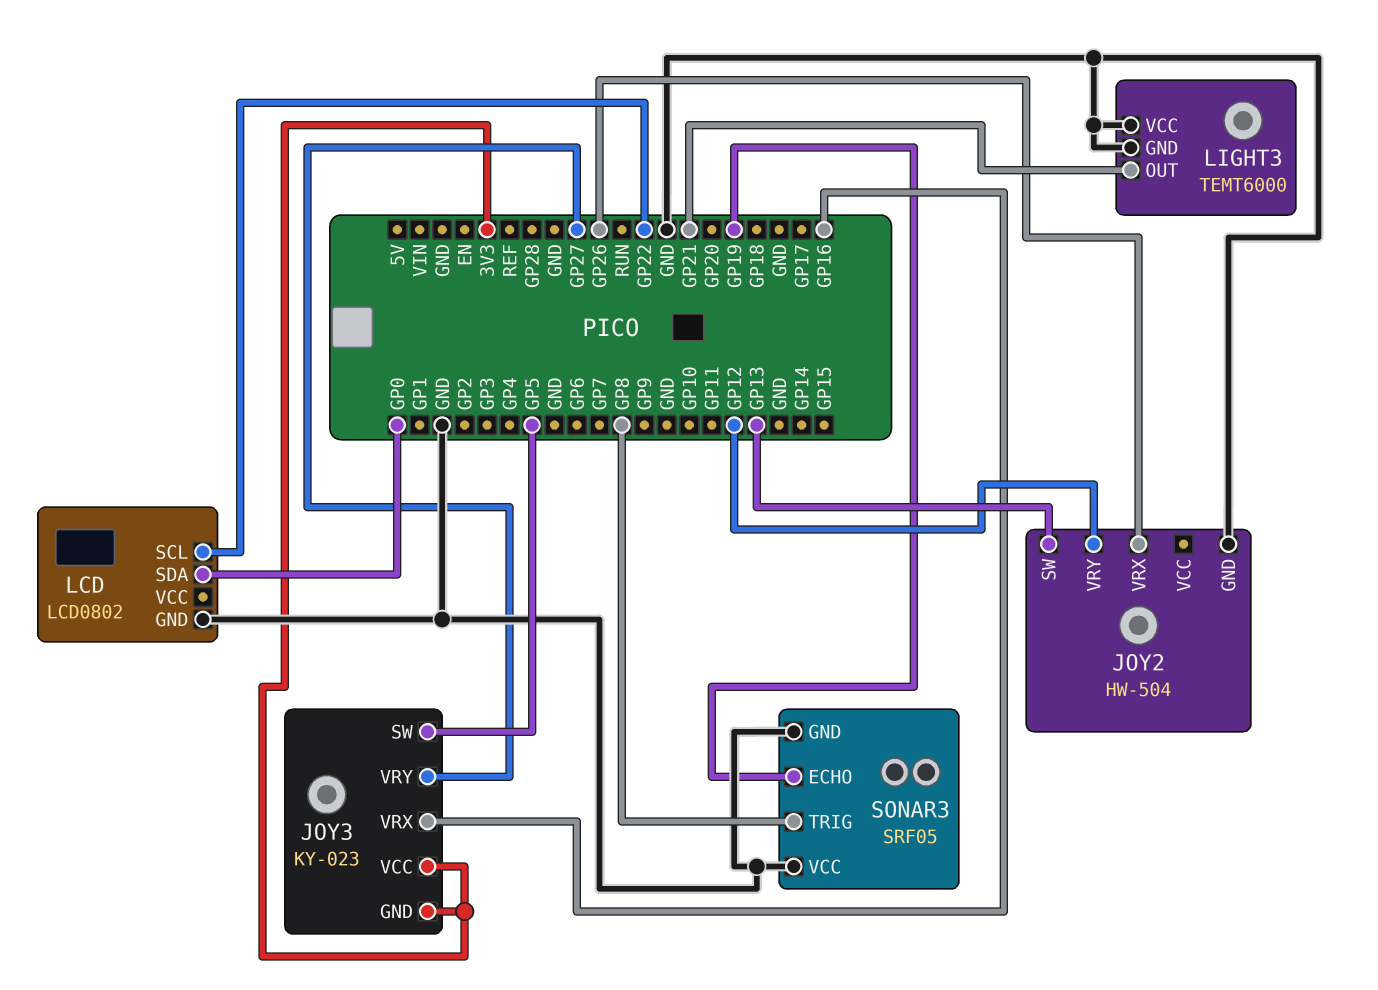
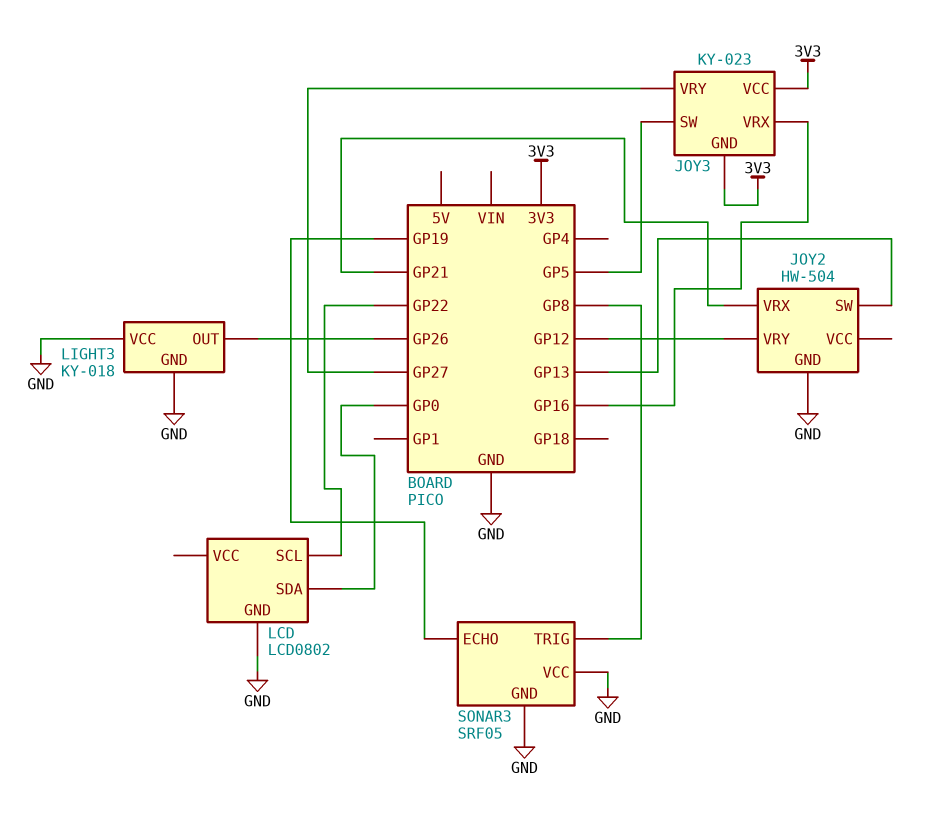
JOY2 pin VRX: GP26 -> GP21
LIGHT3: TEMT6000 -> KY-018
LIGHT3 pin OUT: GP21 -> GP26

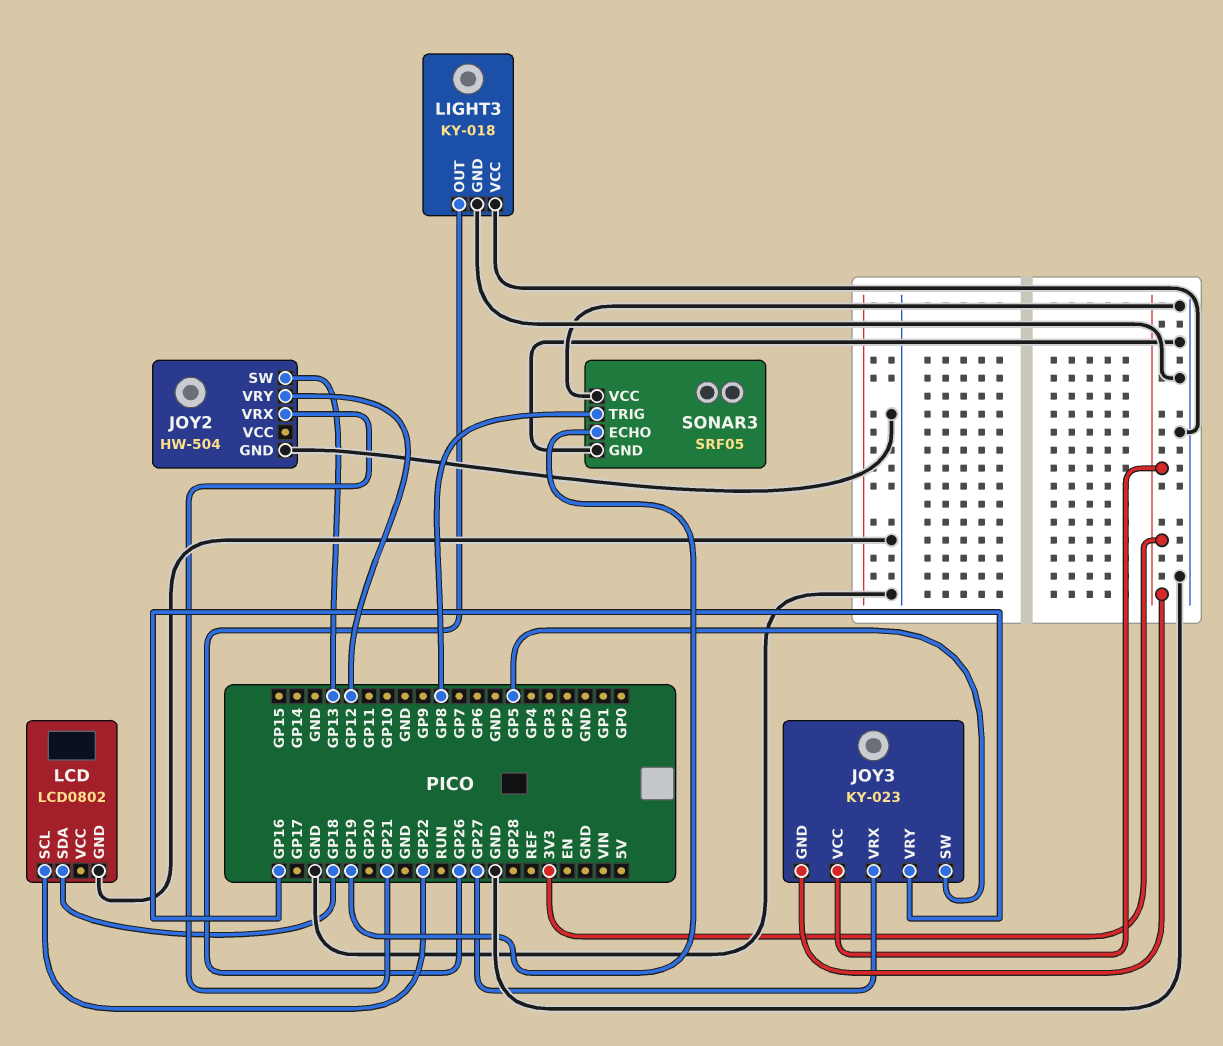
JOY3 pin VRX: GP16 -> GP27
JOY3 pin VRY: GP27 -> GP16
LCD pin SDA: GP0 -> GP18

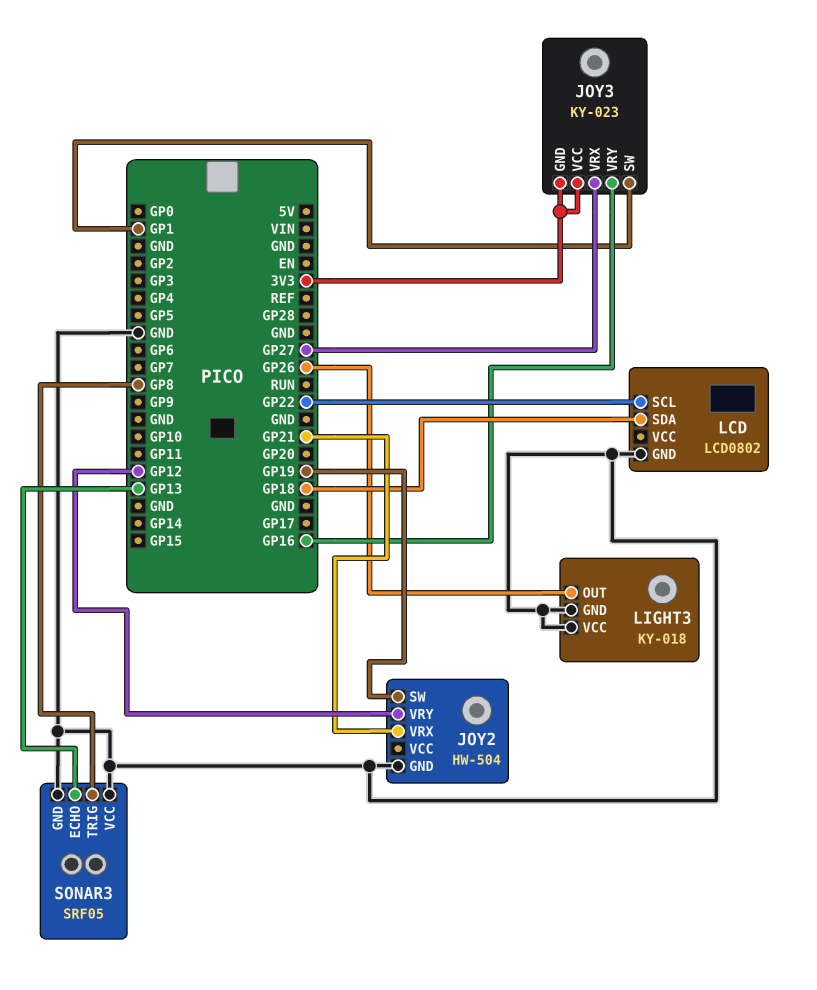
JOY2 pin SW: GP13 -> GP19
JOY3 pin SW: GP5 -> GP1
SONAR3 pin ECHO: GP19 -> GP13

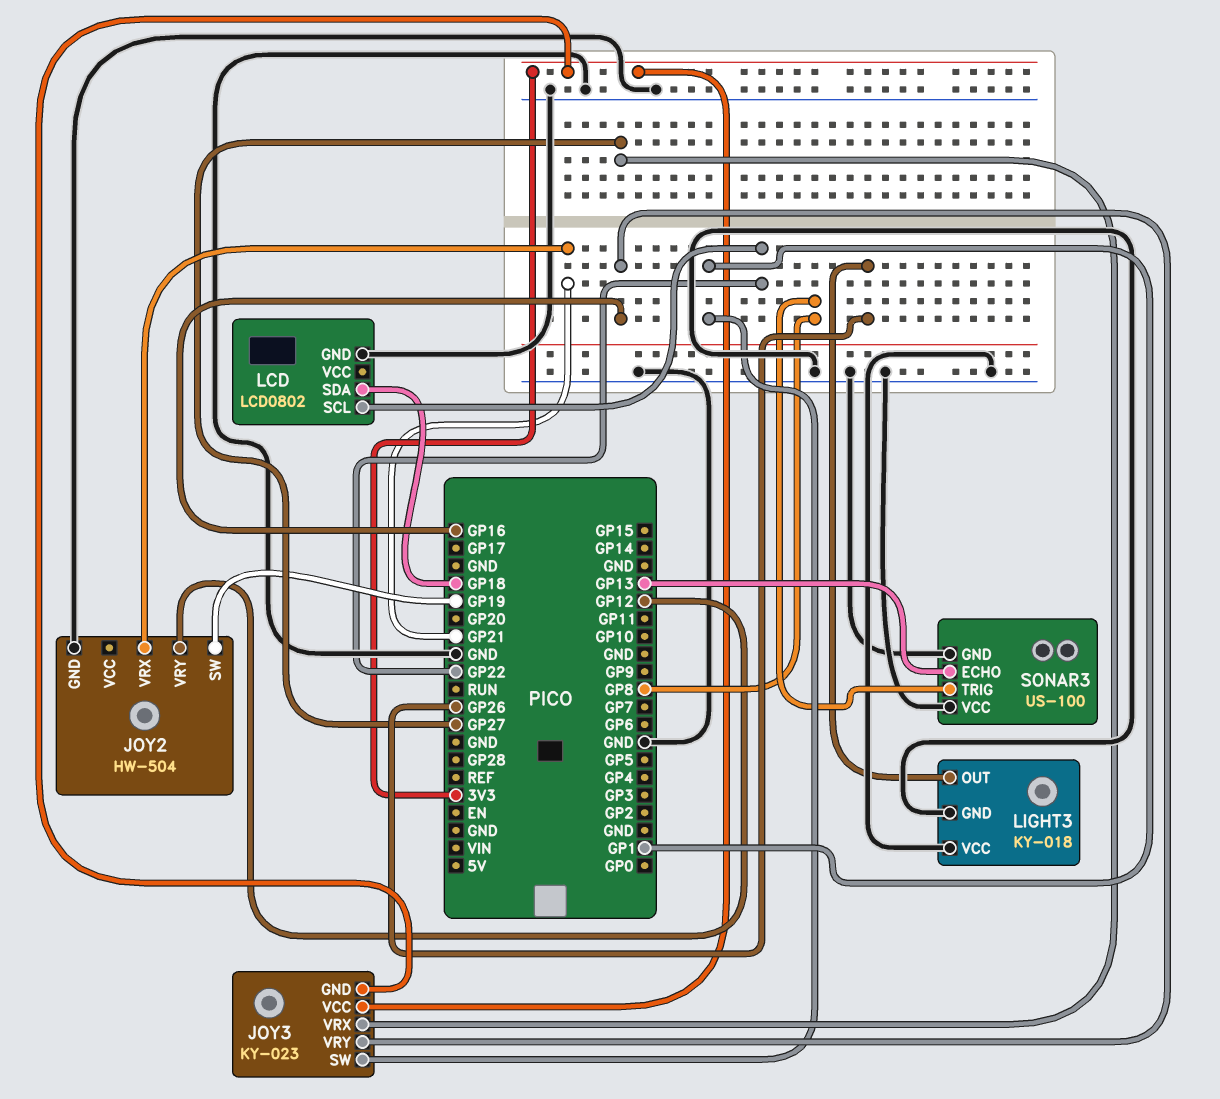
SONAR3: SRF05 -> US-100

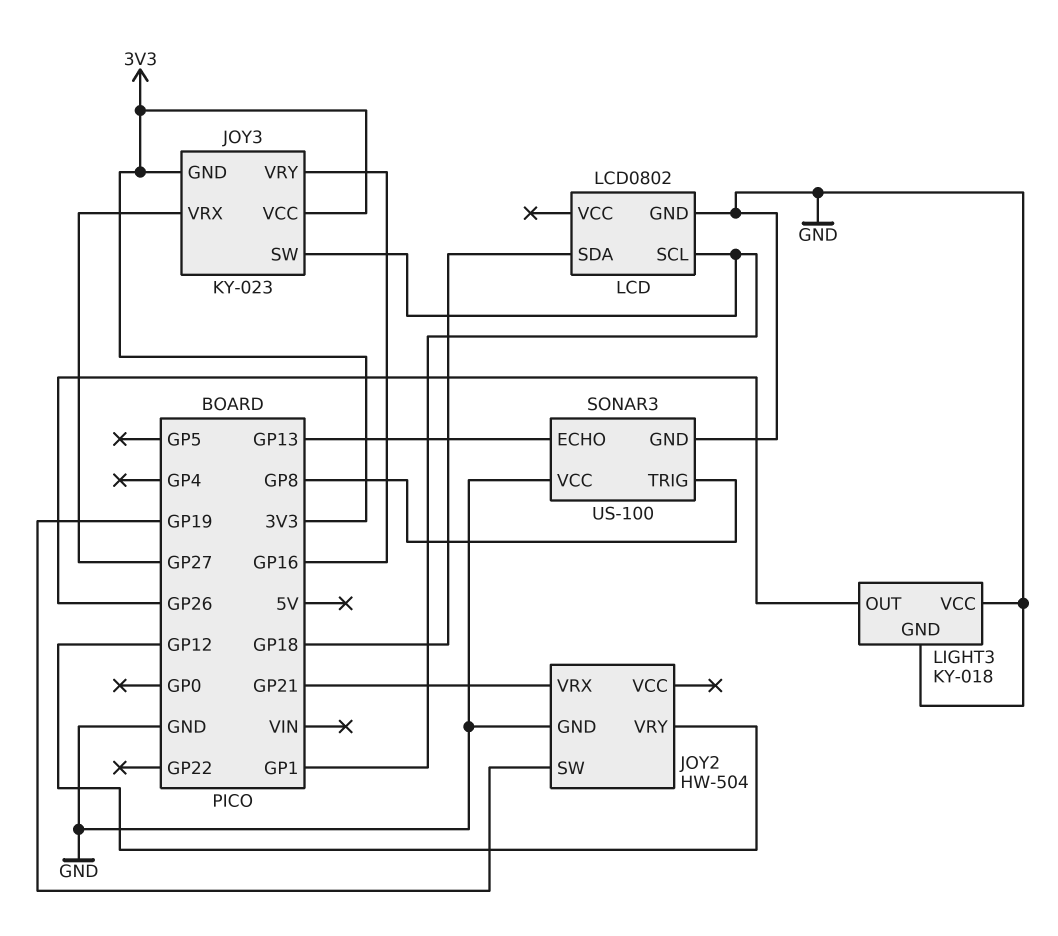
LCD pin SCL: GP22 -> GP1

